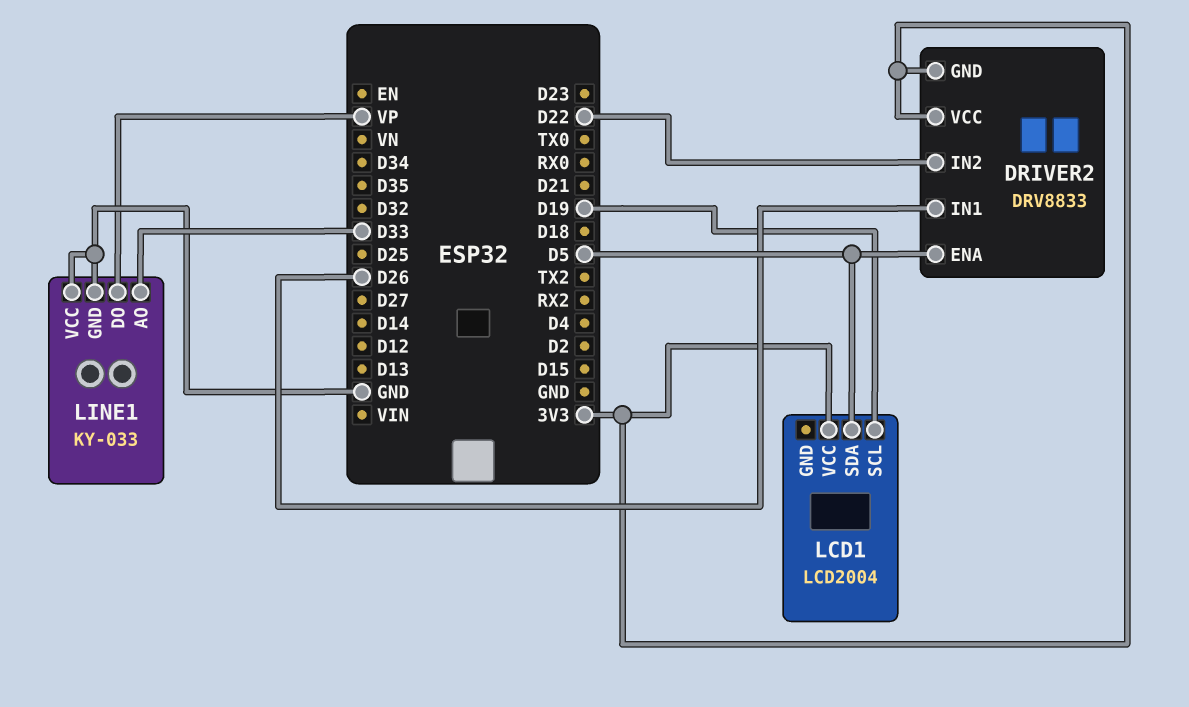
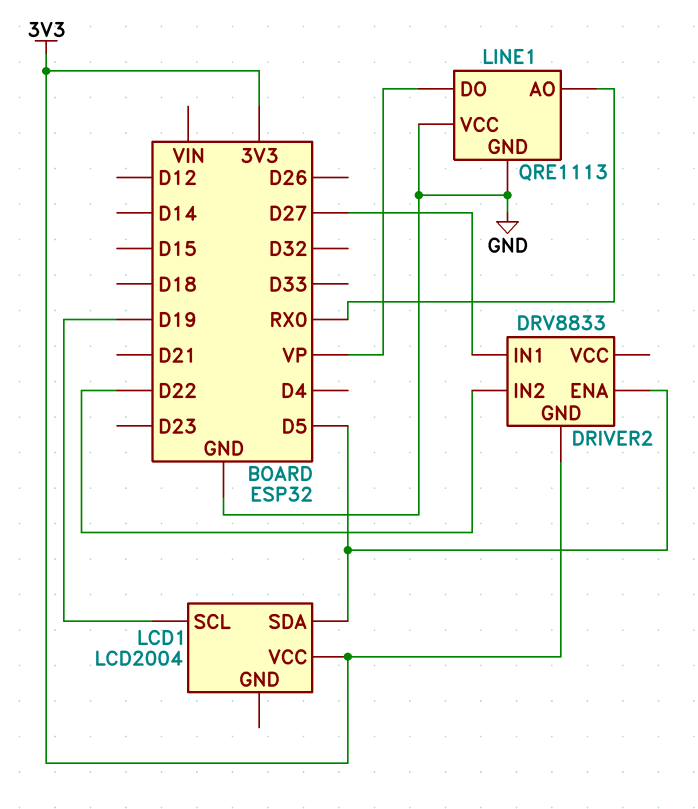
DRIVER2 pin IN1: D26 -> D27
DRIVER2 pin VCC: 3V3 -> none
LINE1: KY-033 -> QRE1113
LINE1 pin AO: D33 -> RX0

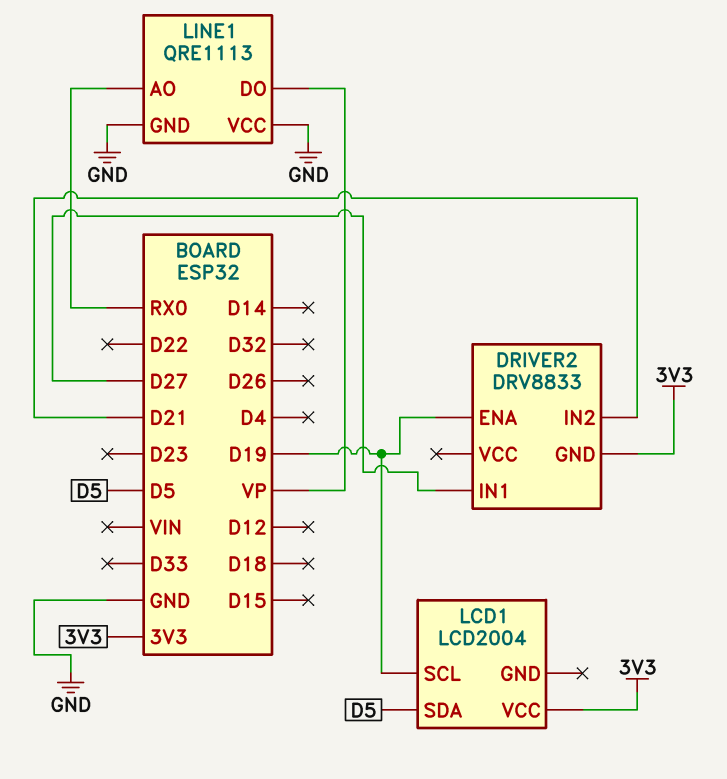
DRIVER2 pin ENA: D5 -> D19
DRIVER2 pin IN2: D22 -> D21

